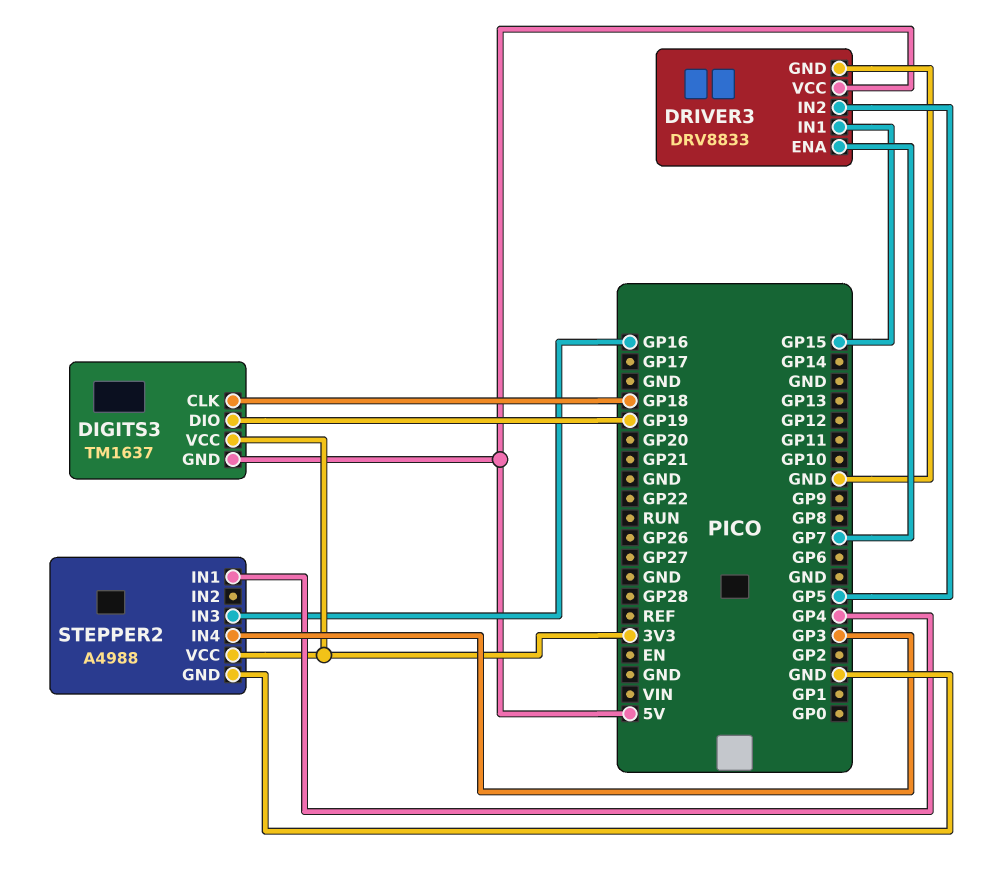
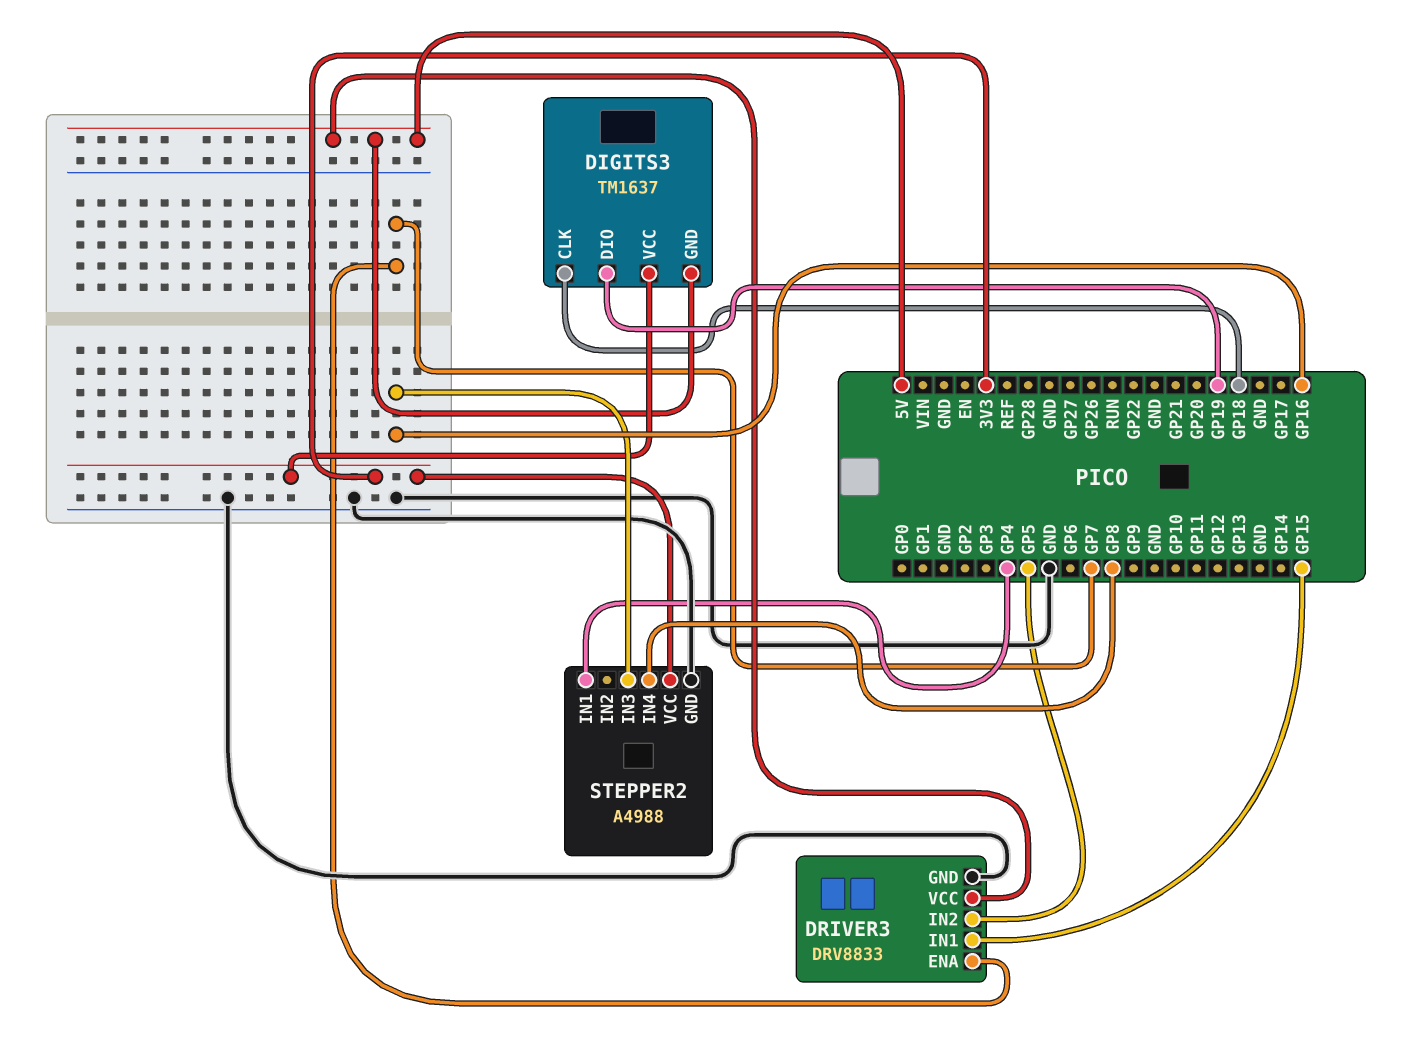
STEPPER2 pin IN4: GP3 -> GP8

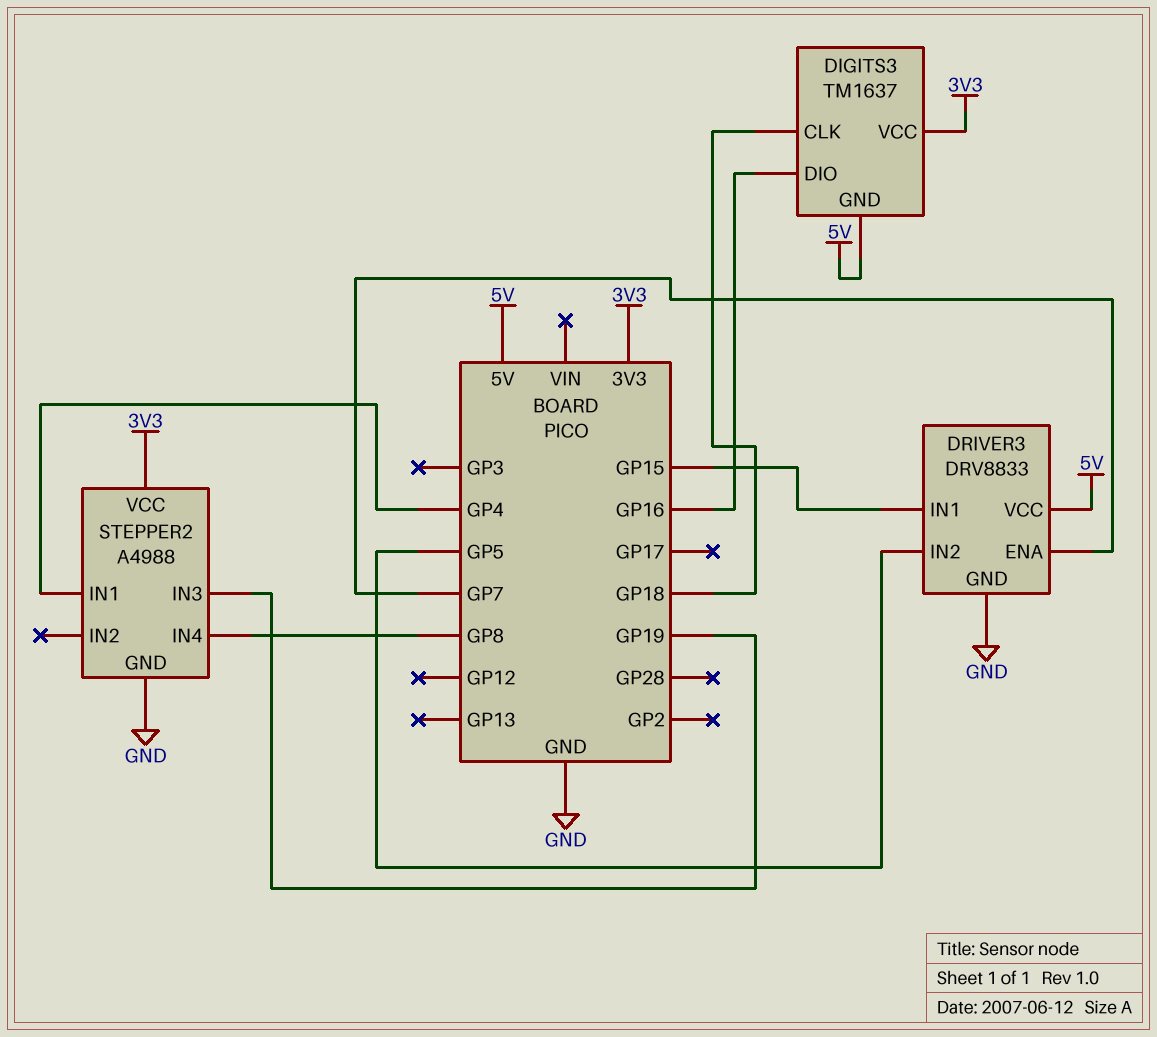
DIGITS3 pin DIO: GP19 -> GP16
STEPPER2 pin IN3: GP16 -> GP19

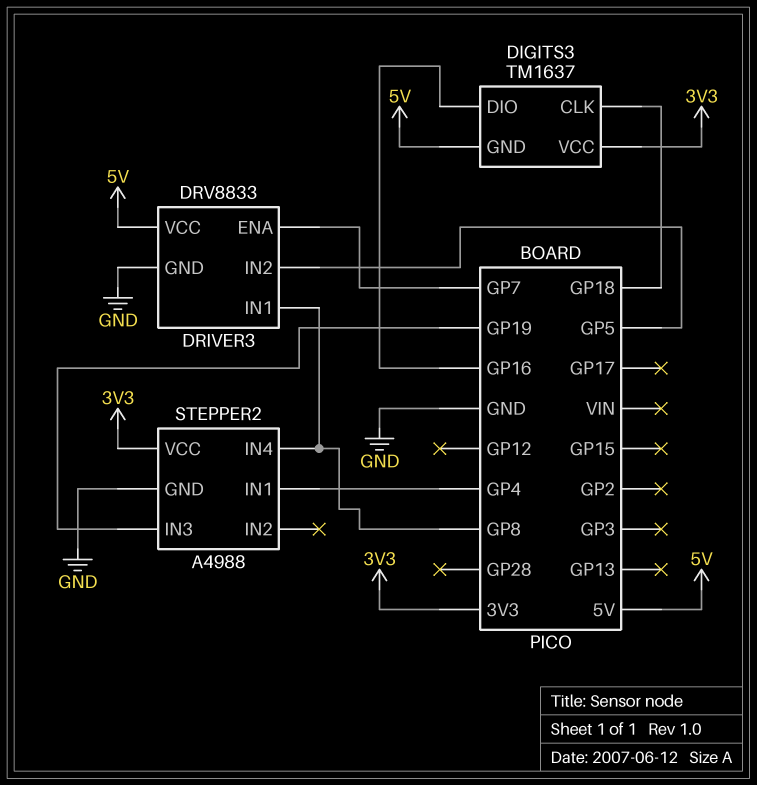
DRIVER3 pin IN1: GP15 -> GP8

